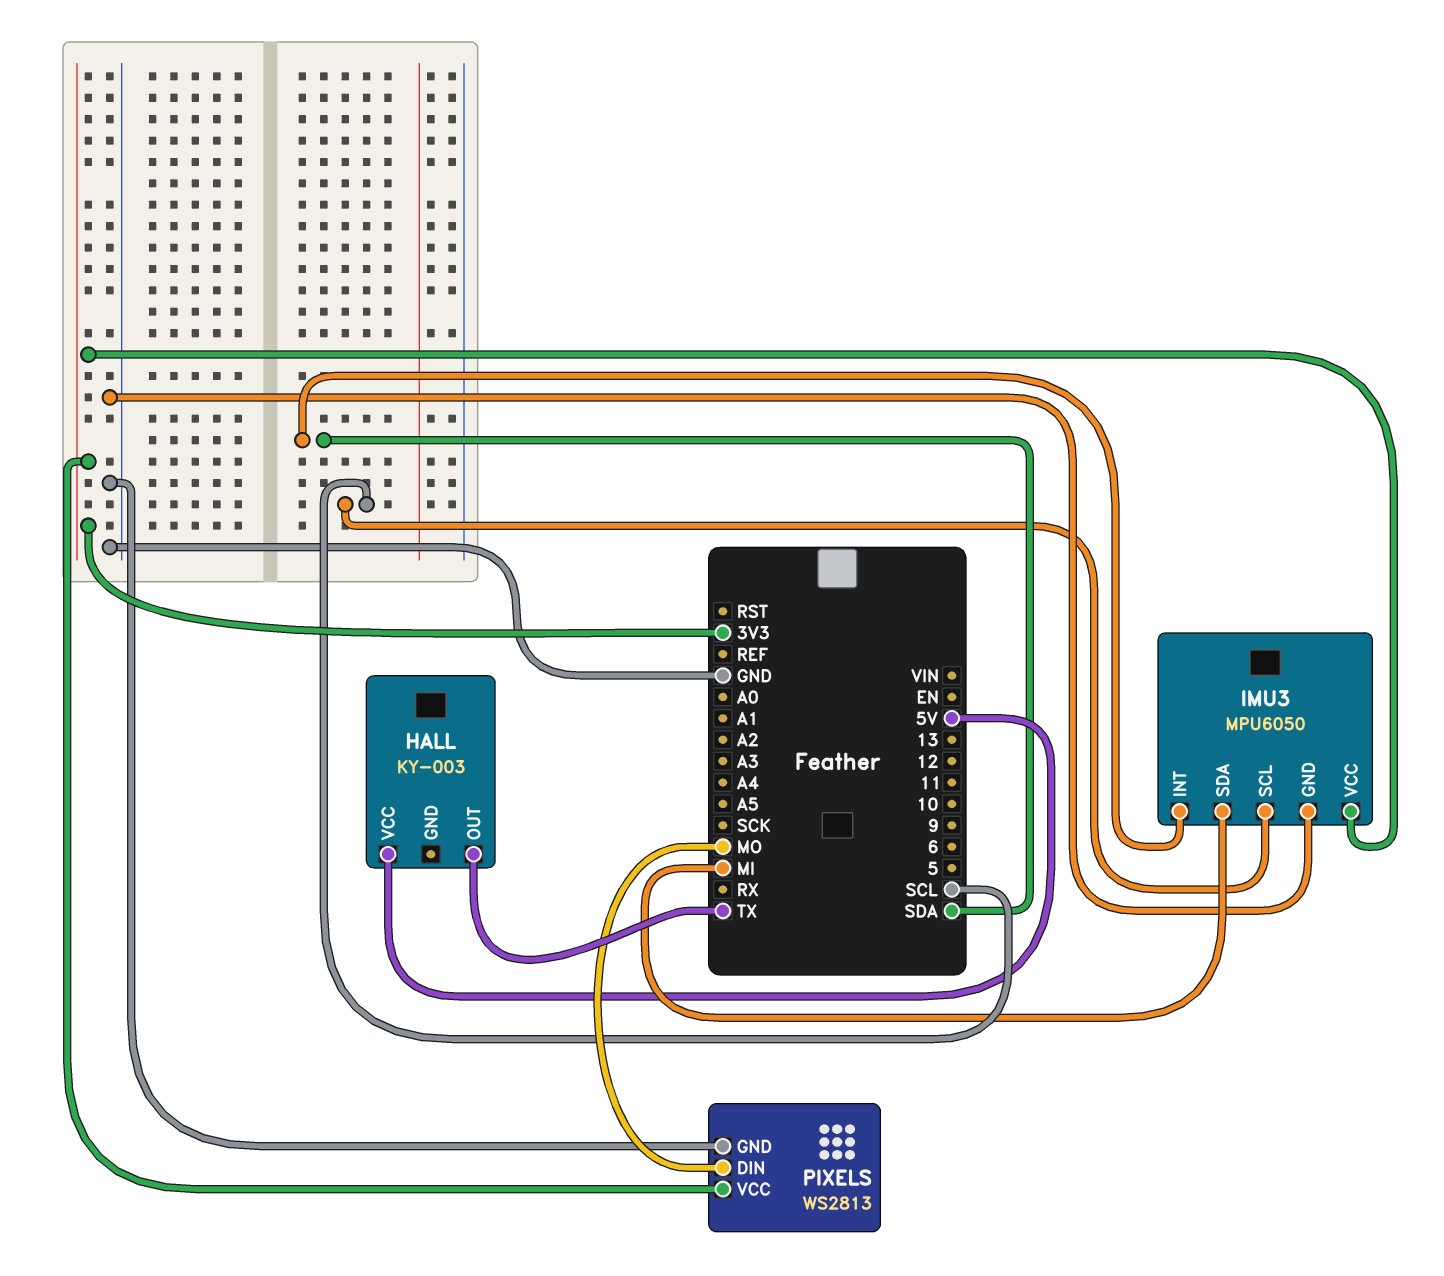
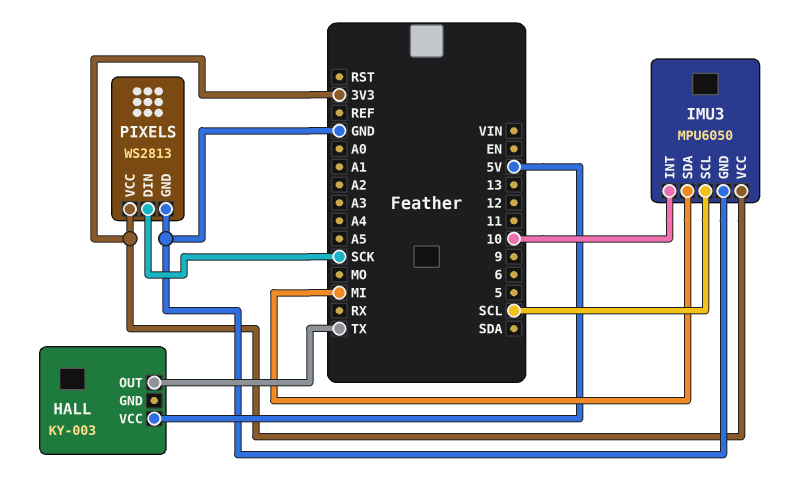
IMU3 pin INT: SDA -> 10
PIXELS pin DIN: MO -> SCK

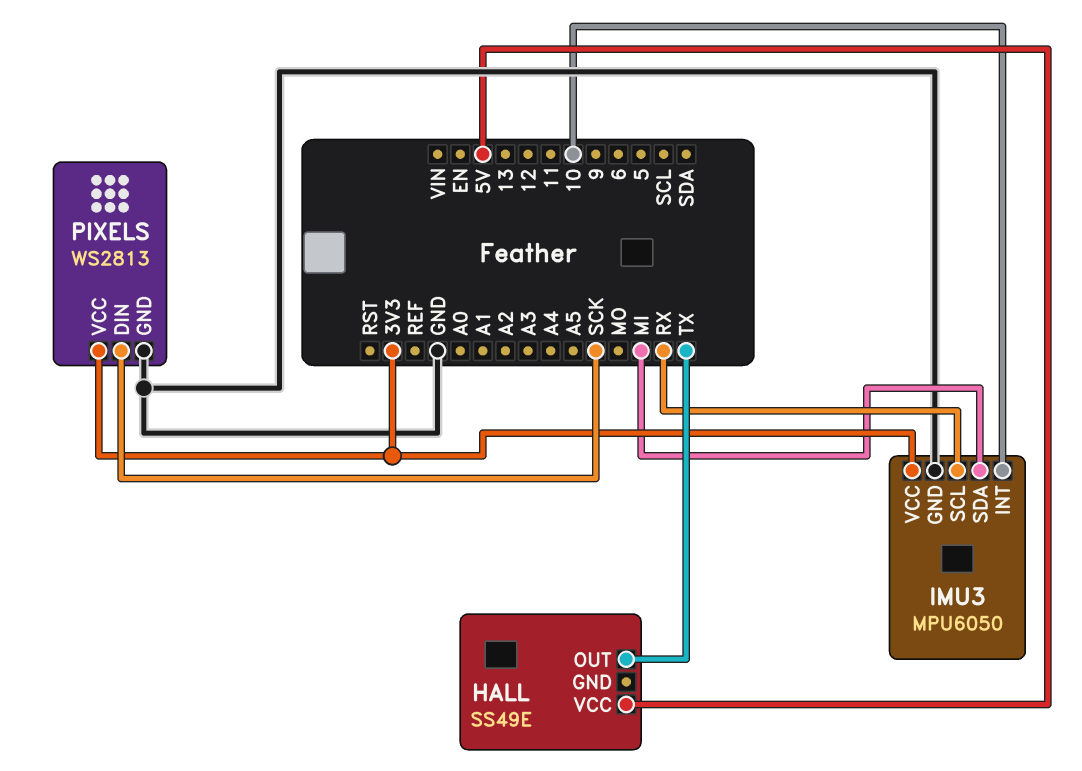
HALL: KY-003 -> SS49E
IMU3 pin SCL: SCL -> RX

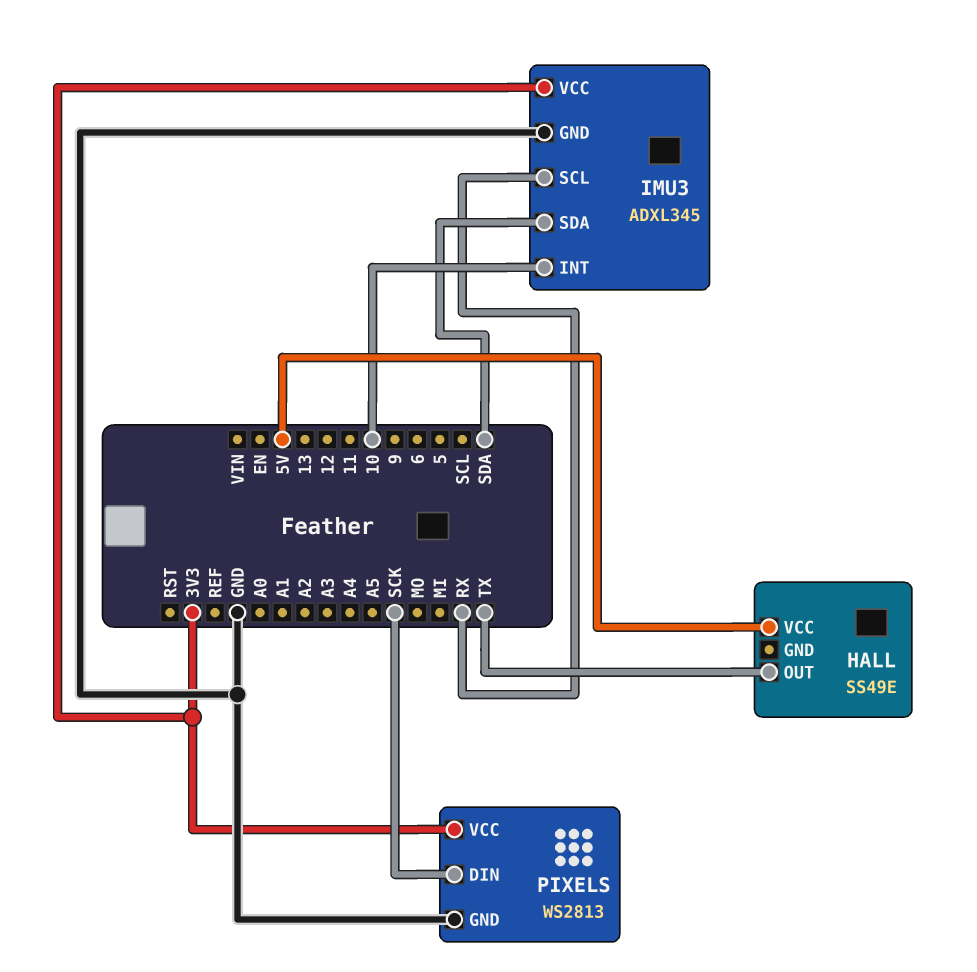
IMU3: MPU6050 -> ADXL345
IMU3 pin SDA: MI -> SDA

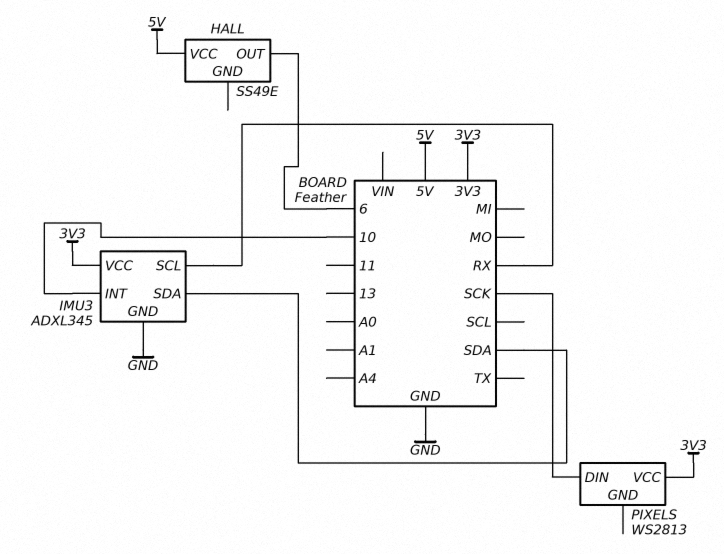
HALL pin OUT: TX -> 6
PIXELS pin GND: GND -> none

